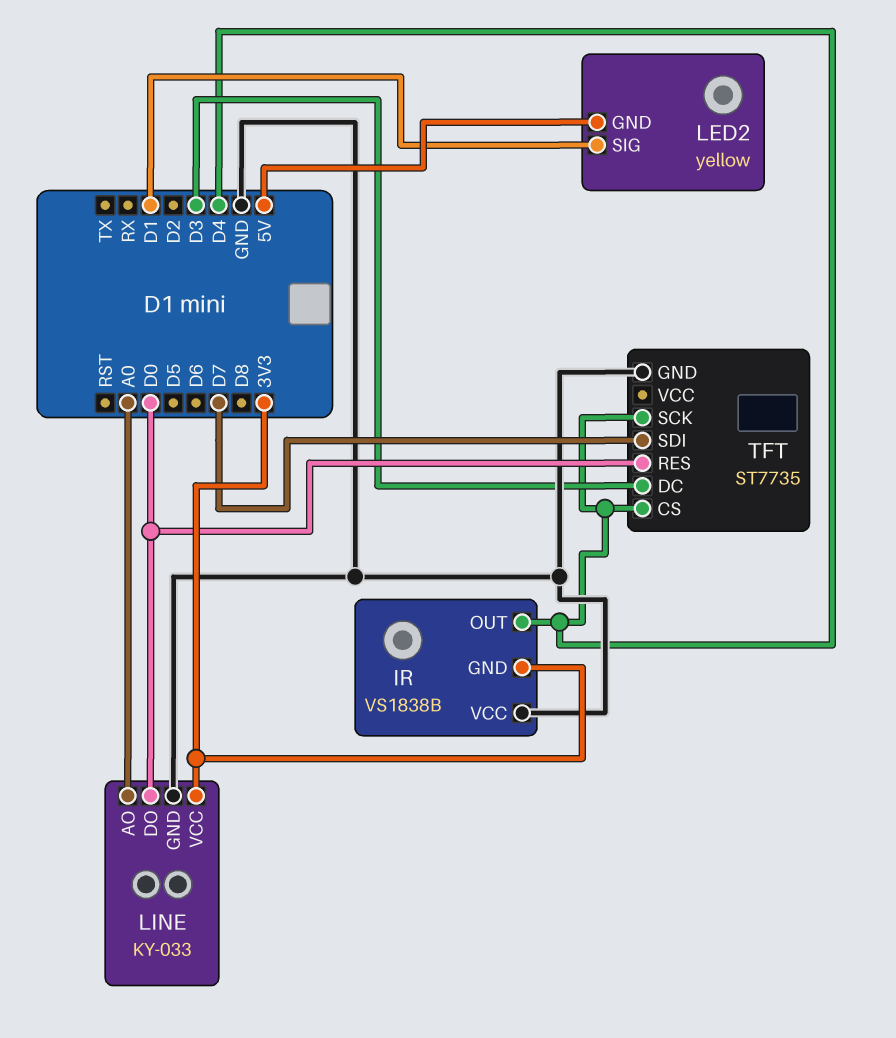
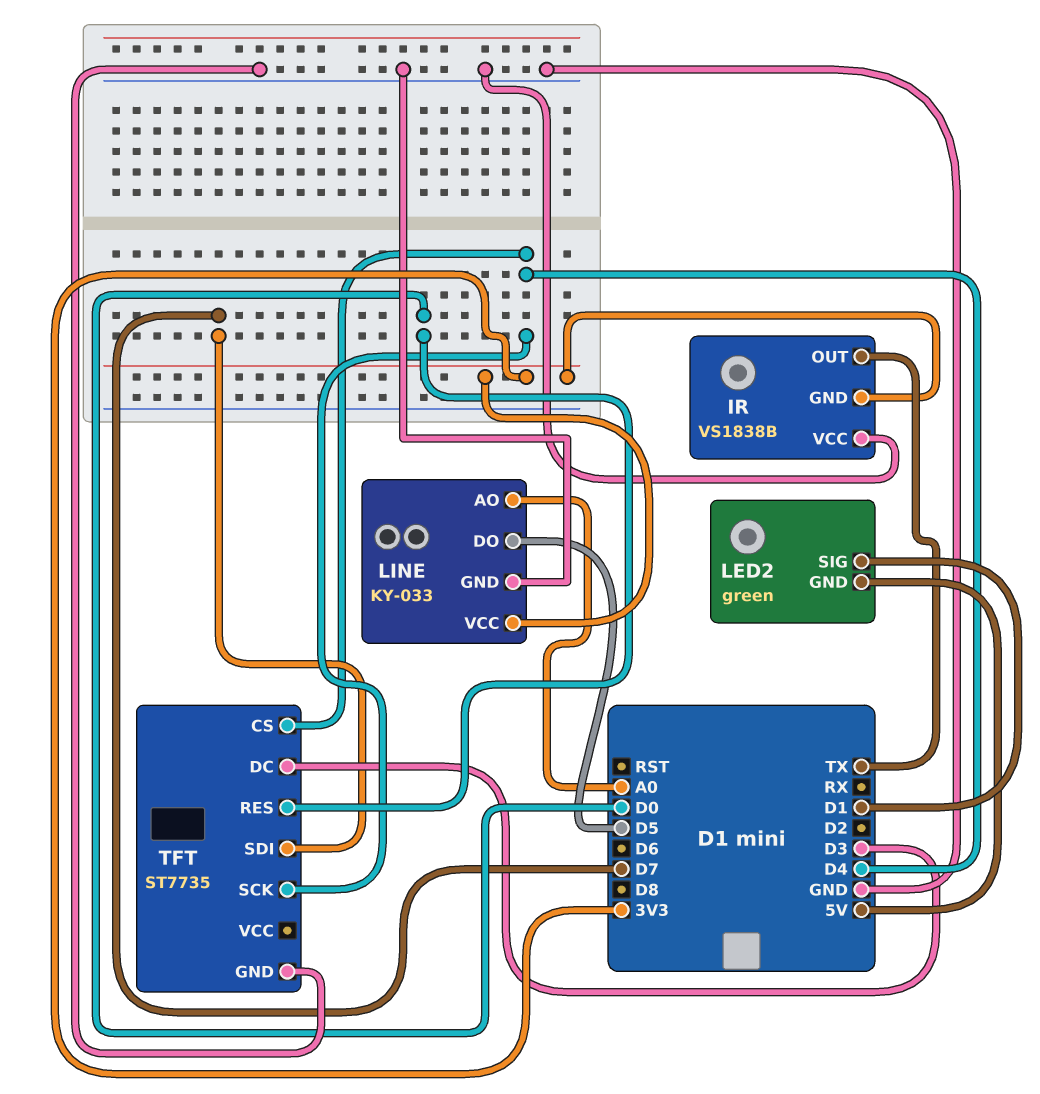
IR pin OUT: D4 -> TX
LED2: yellow -> green
LINE pin DO: D0 -> D5

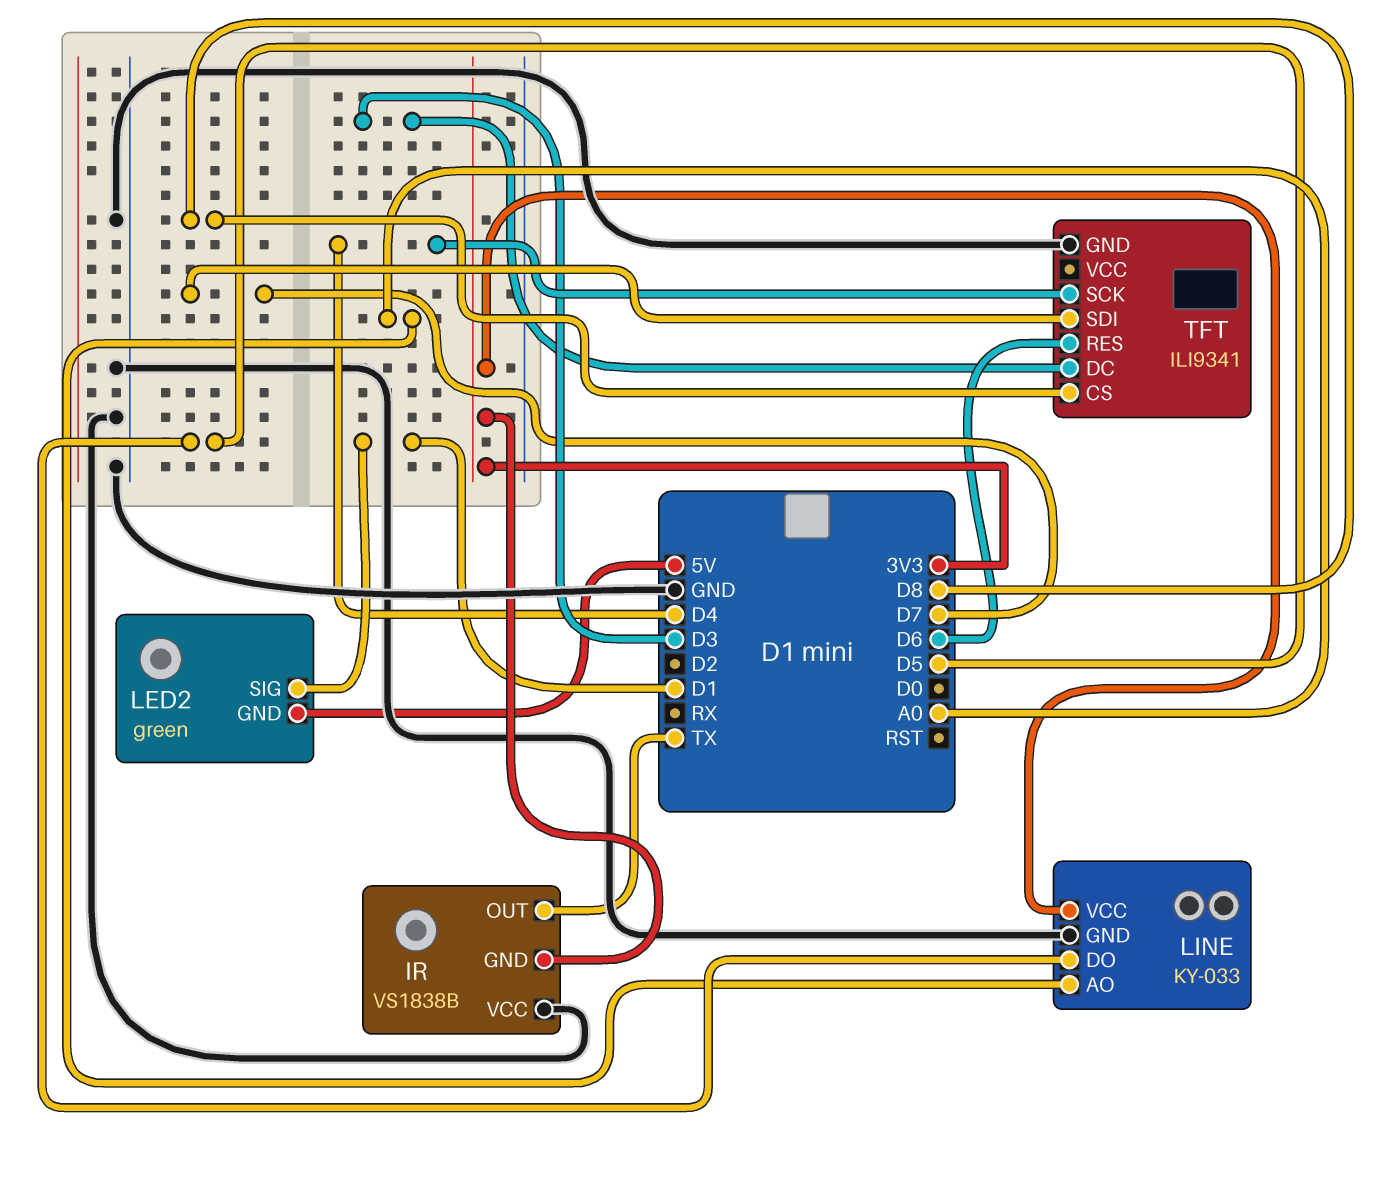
TFT: ST7735 -> ILI9341
TFT pin CS: D4 -> D8
TFT pin RES: D0 -> D6

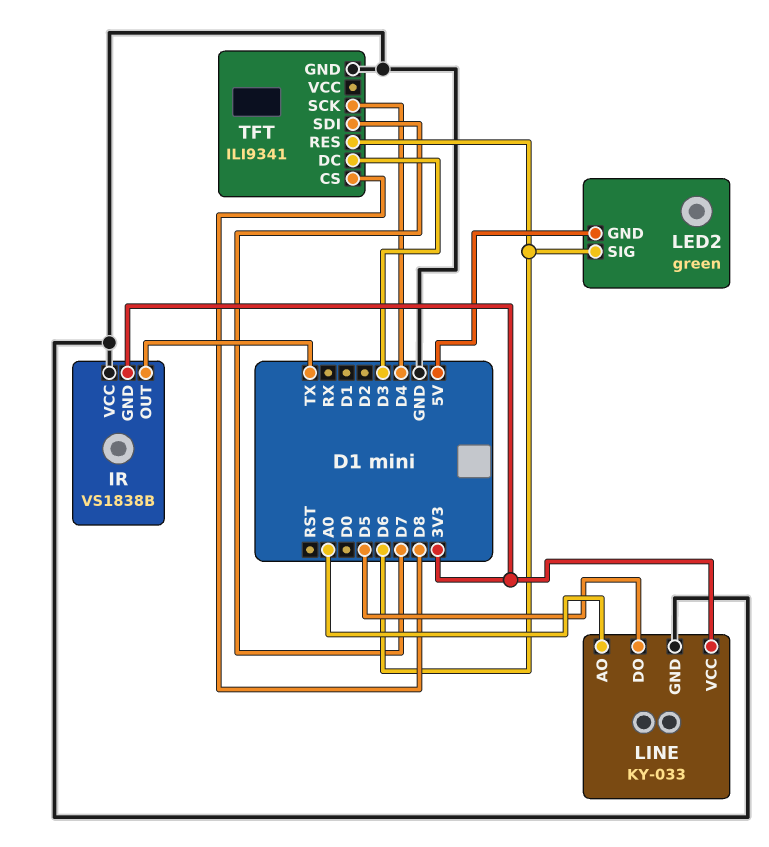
LED2 pin SIG: D1 -> D6

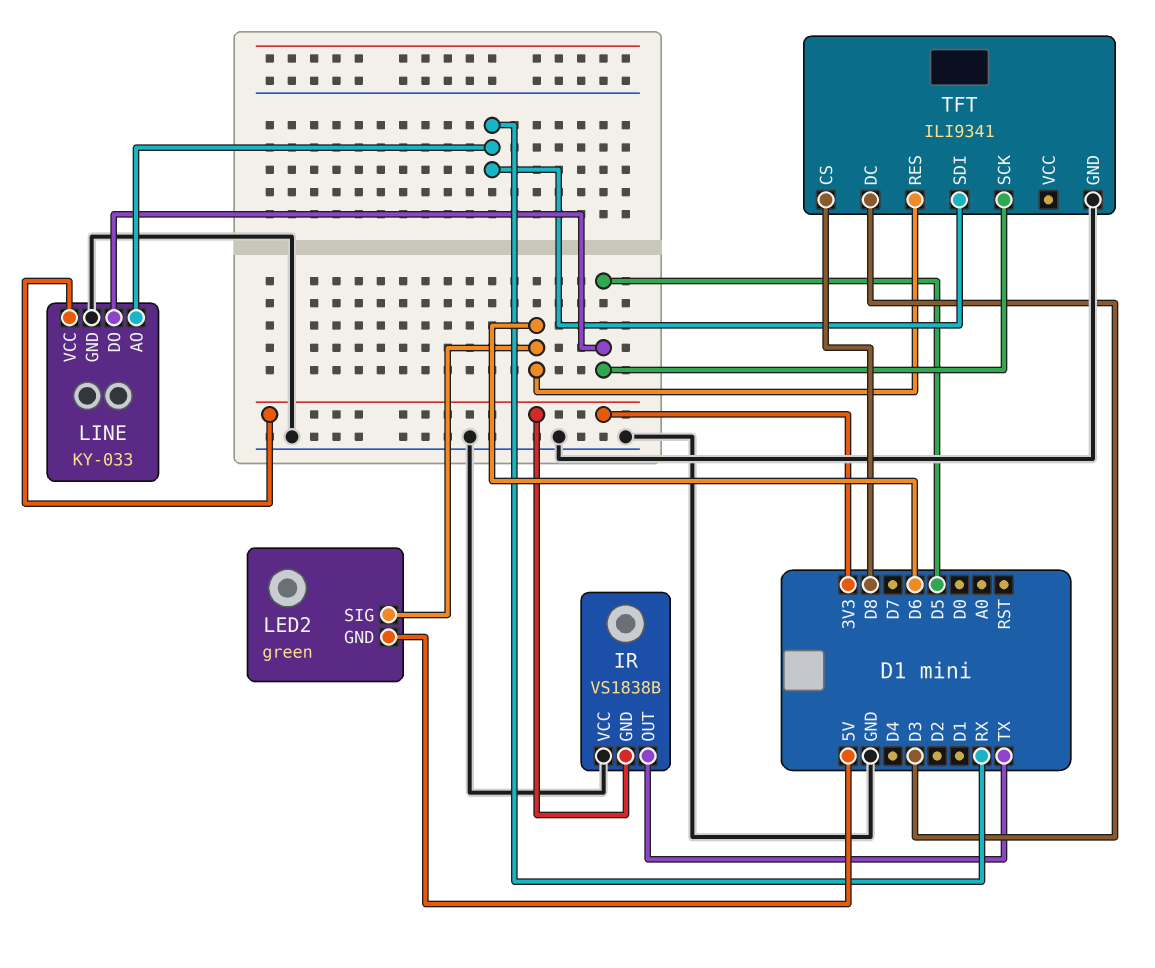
LINE pin AO: A0 -> RX
TFT pin SCK: D4 -> D5
TFT pin SDI: D7 -> RX

